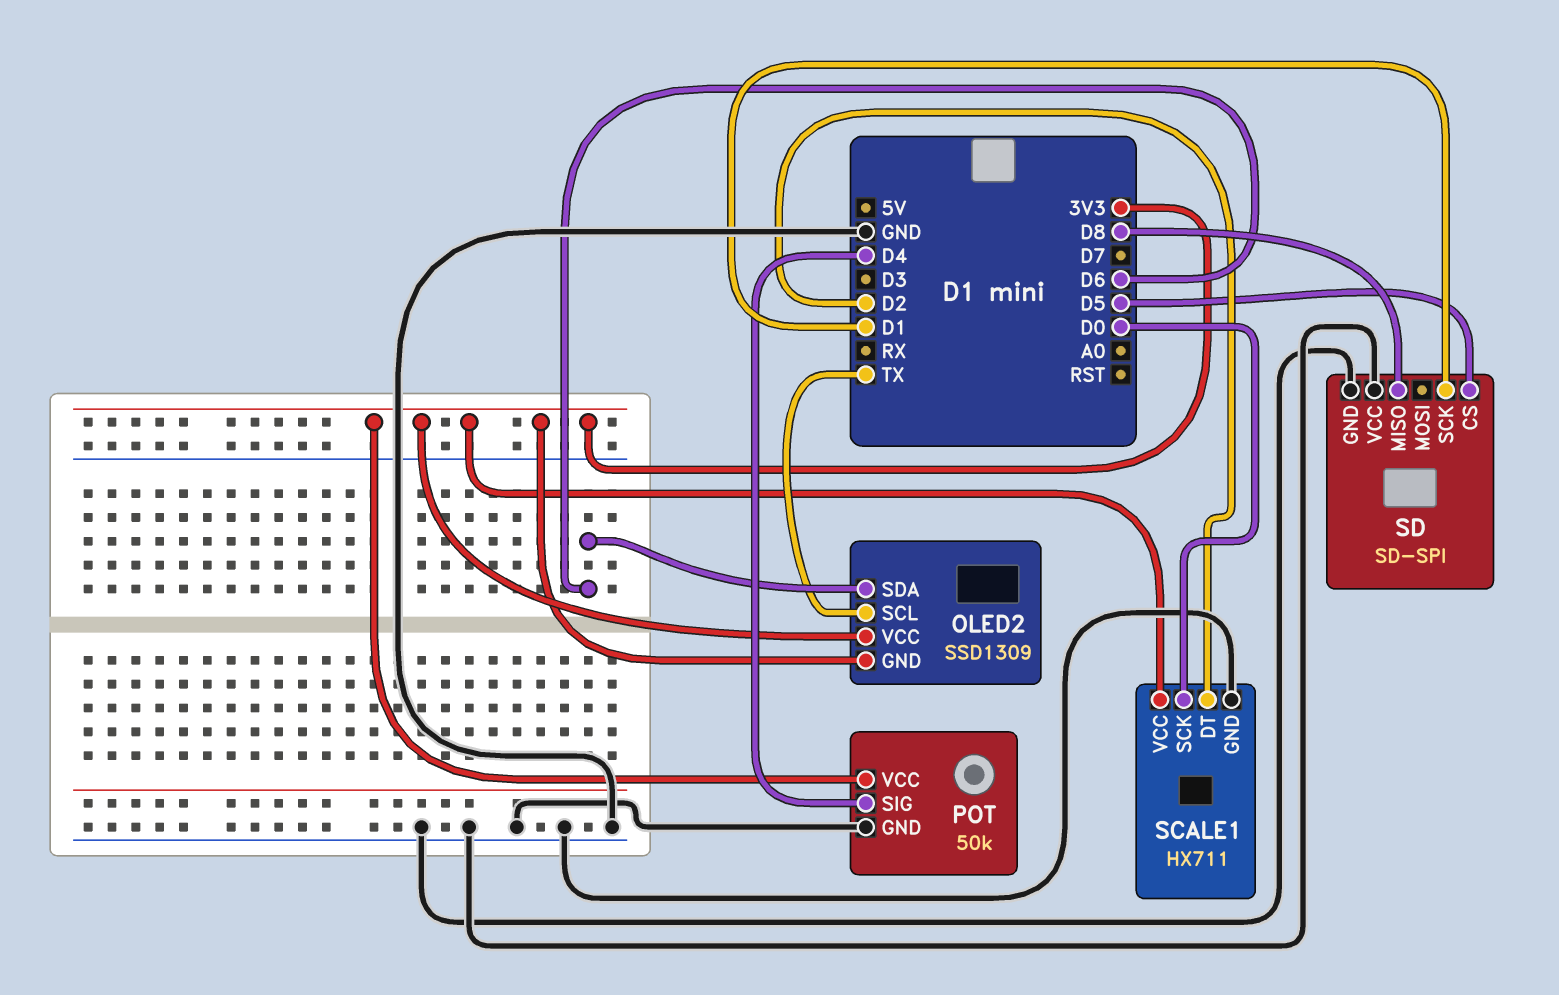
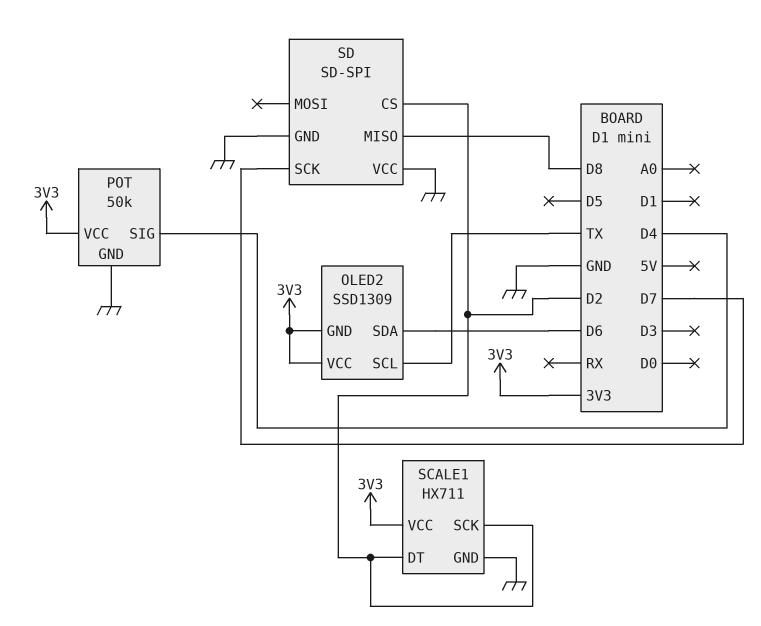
SCALE1 pin SCK: D0 -> D2
SD pin CS: D5 -> D2
SD pin SCK: D1 -> D7

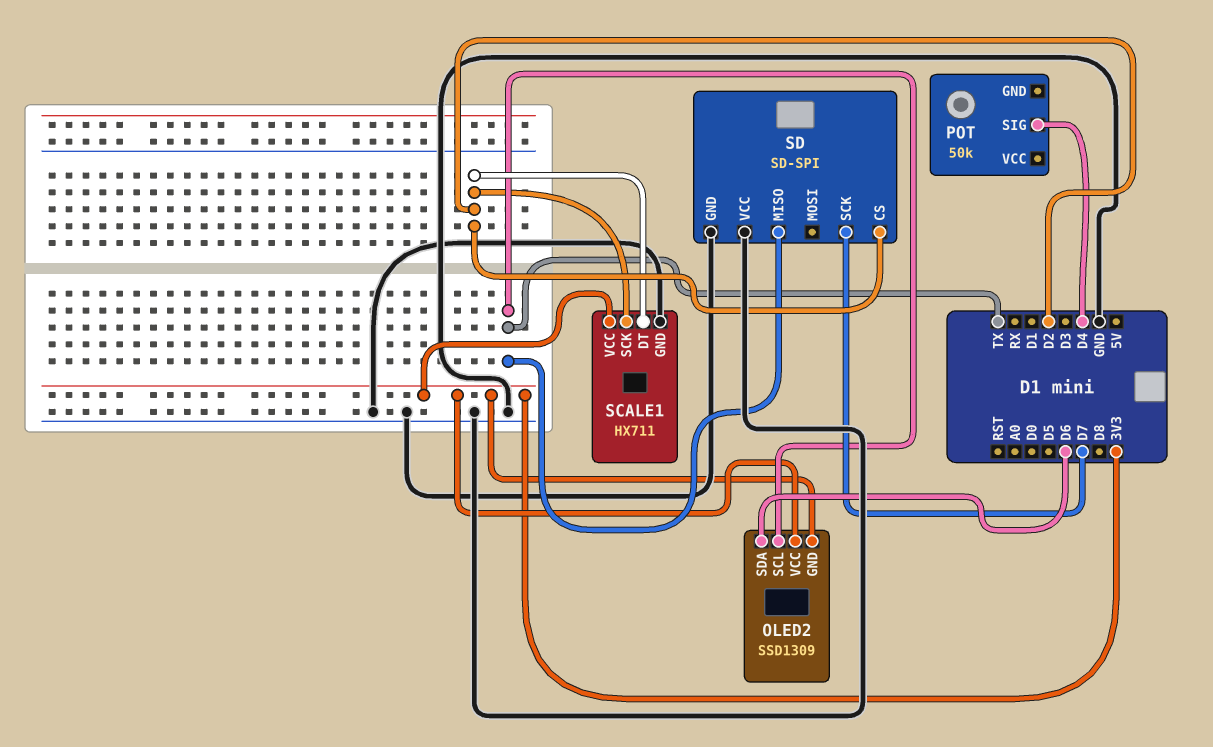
POT pin GND: GND -> none
POT pin VCC: 3V3 -> none
SD pin MISO: D8 -> TX

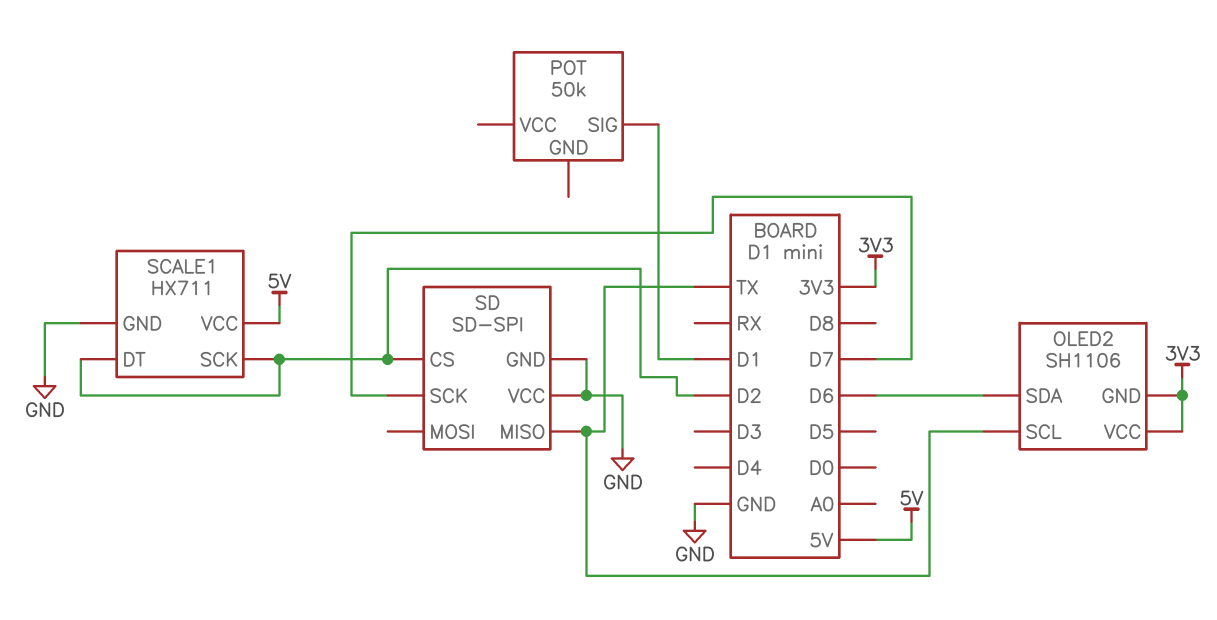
OLED2: SSD1309 -> SH1106
POT pin SIG: D4 -> D1
SCALE1 pin VCC: 3V3 -> 5V

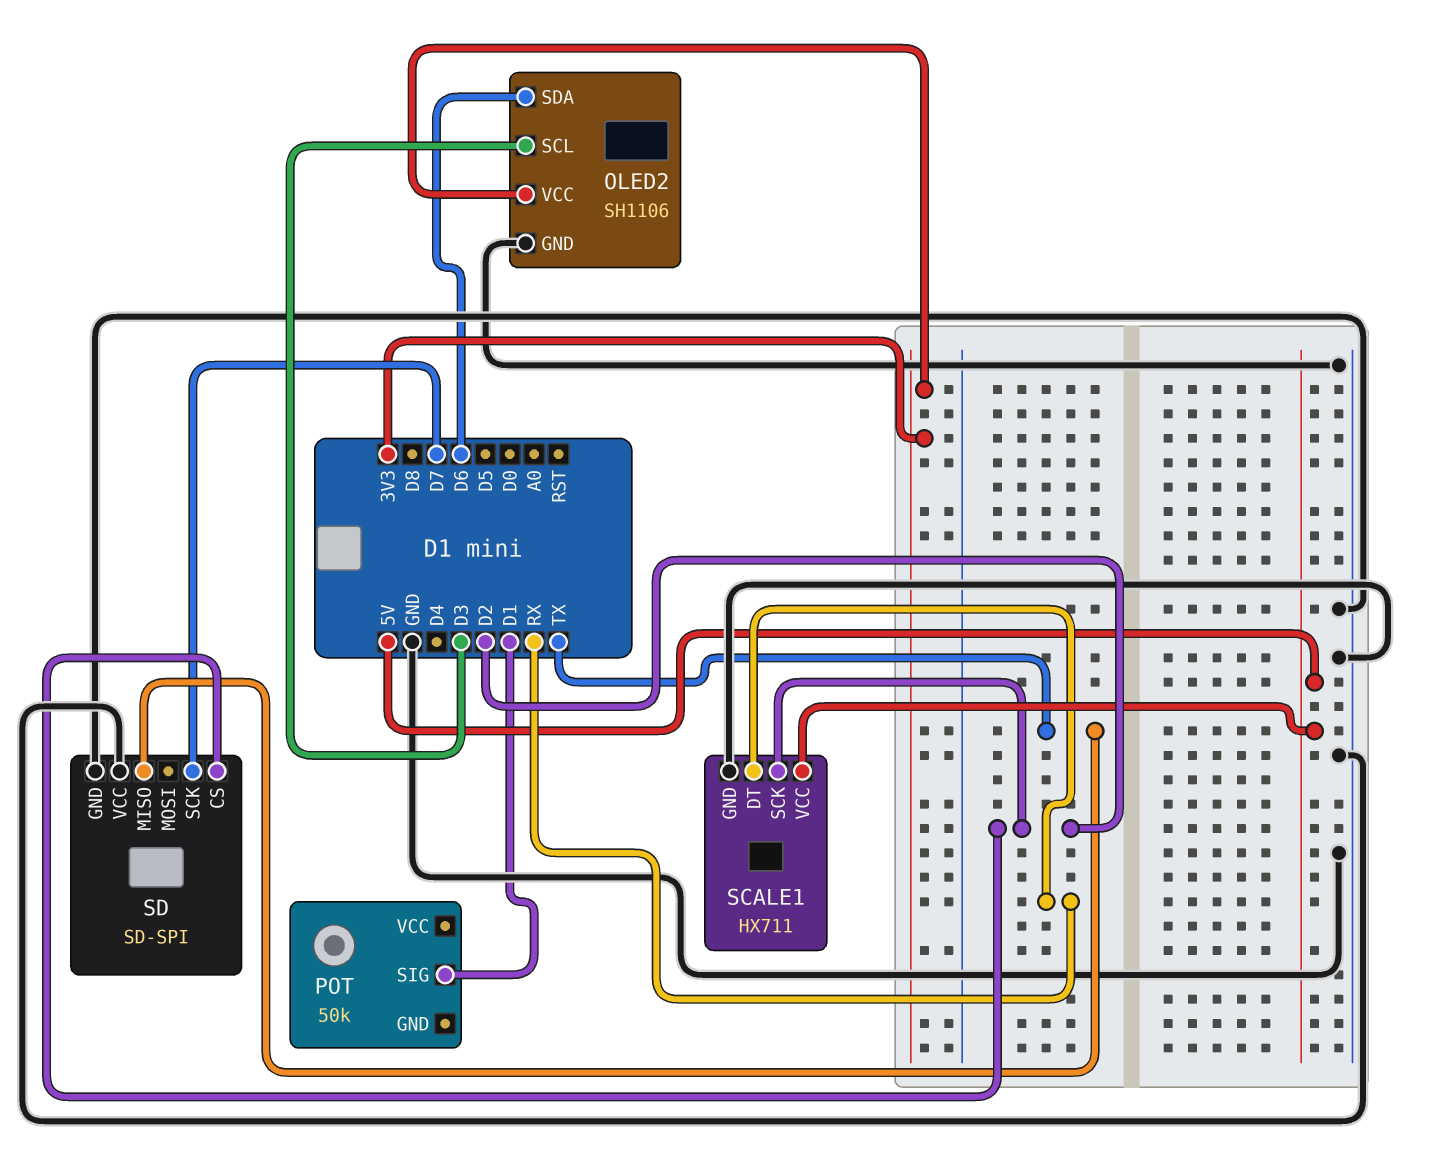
OLED2 pin GND: 3V3 -> GND
OLED2 pin SCL: TX -> D3
SCALE1 pin DT: D2 -> RX

